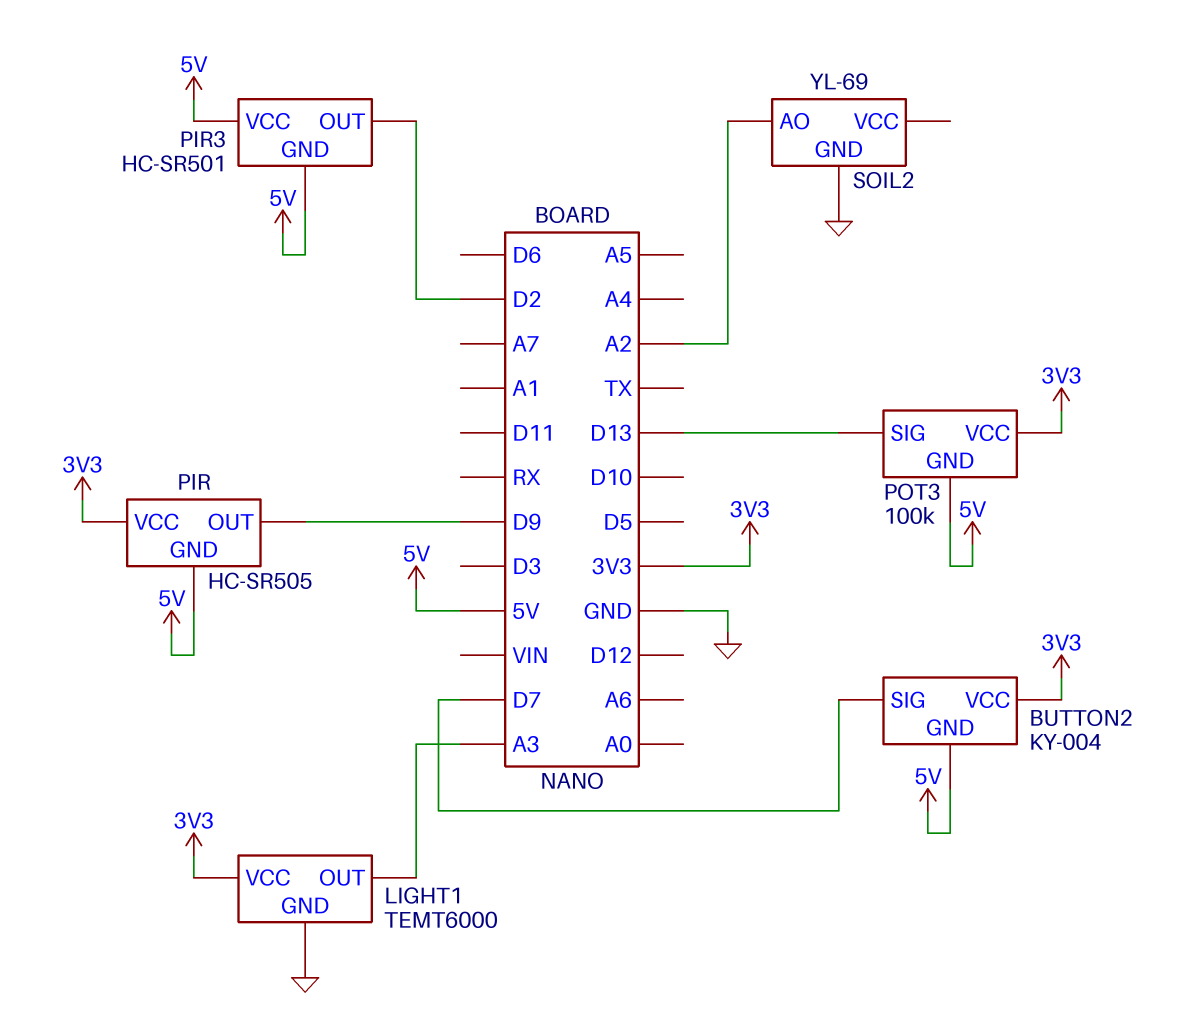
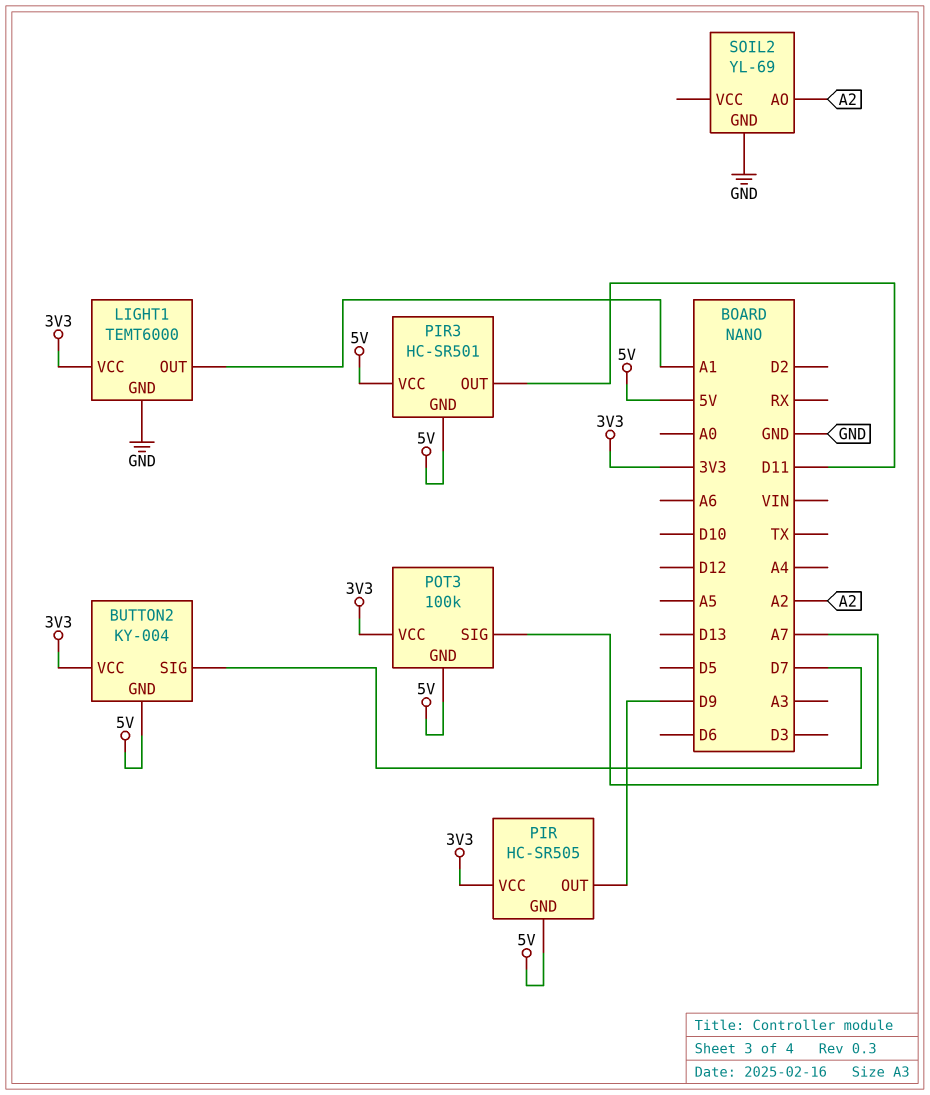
LIGHT1 pin OUT: A3 -> A1
PIR3 pin OUT: D2 -> D11
POT3 pin SIG: D13 -> A7

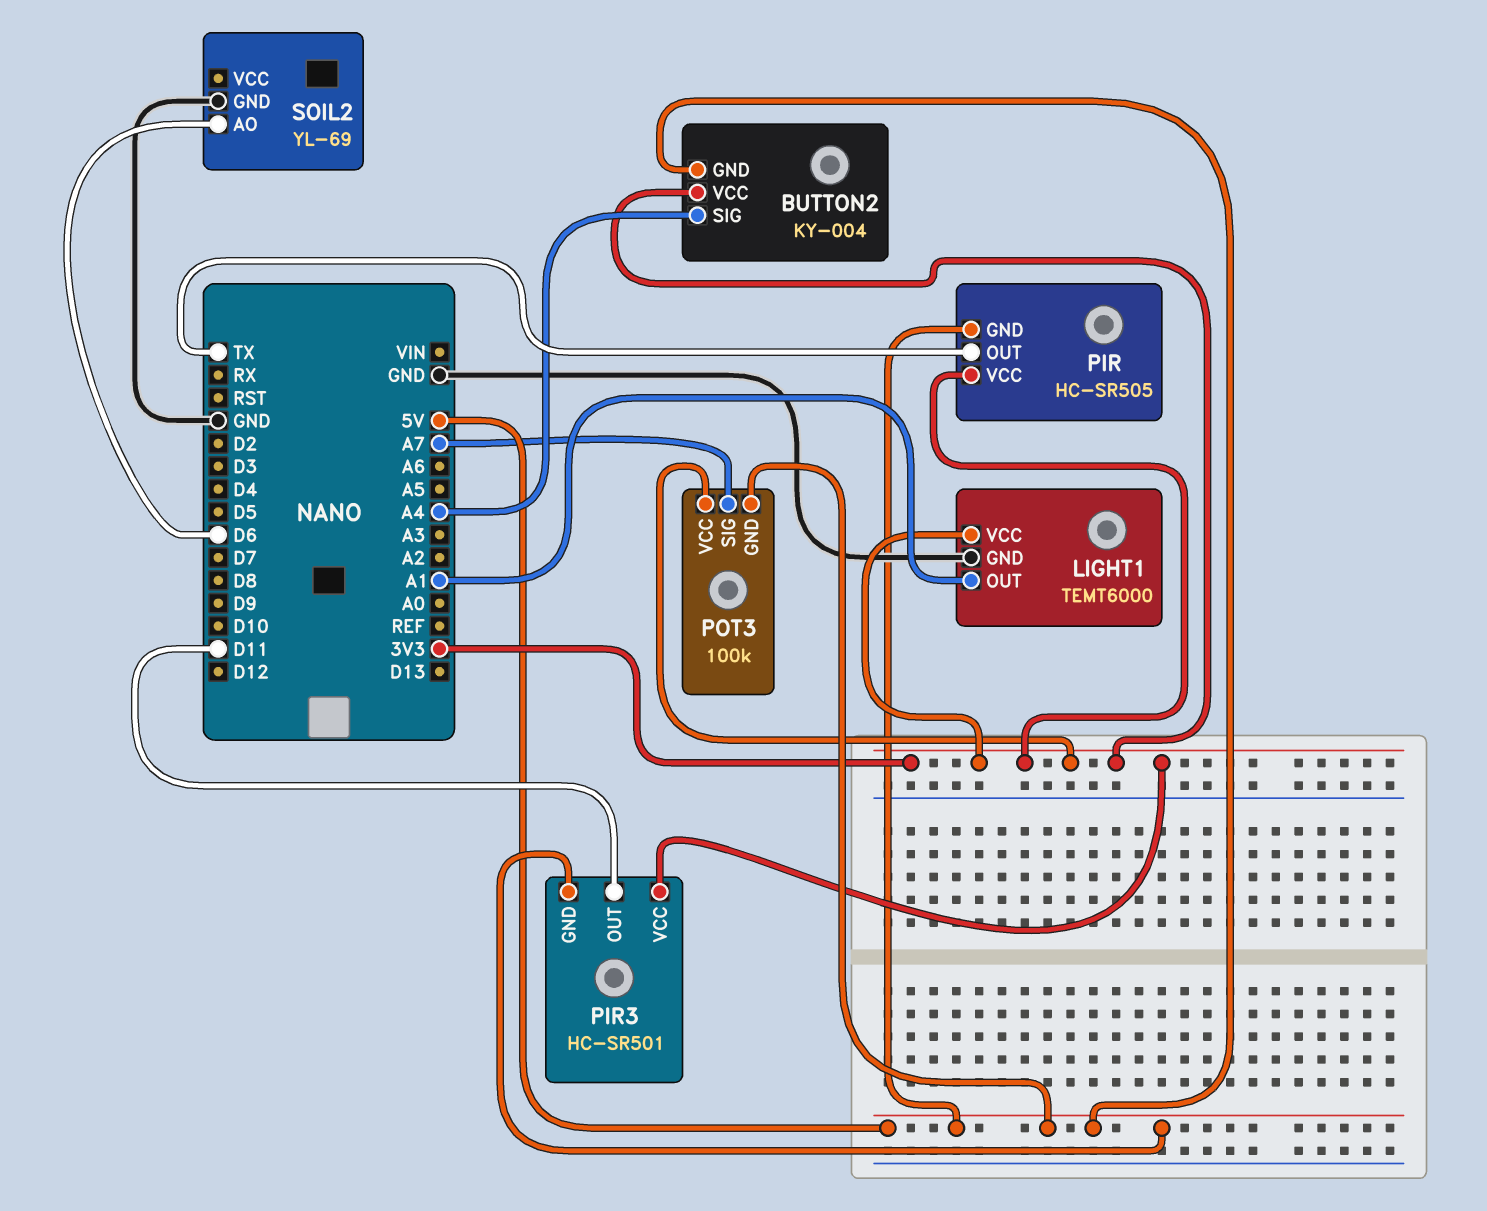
BUTTON2 pin SIG: D7 -> A4
PIR pin OUT: D9 -> TX
PIR3 pin VCC: 5V -> 3V3
SOIL2 pin AO: A2 -> D6

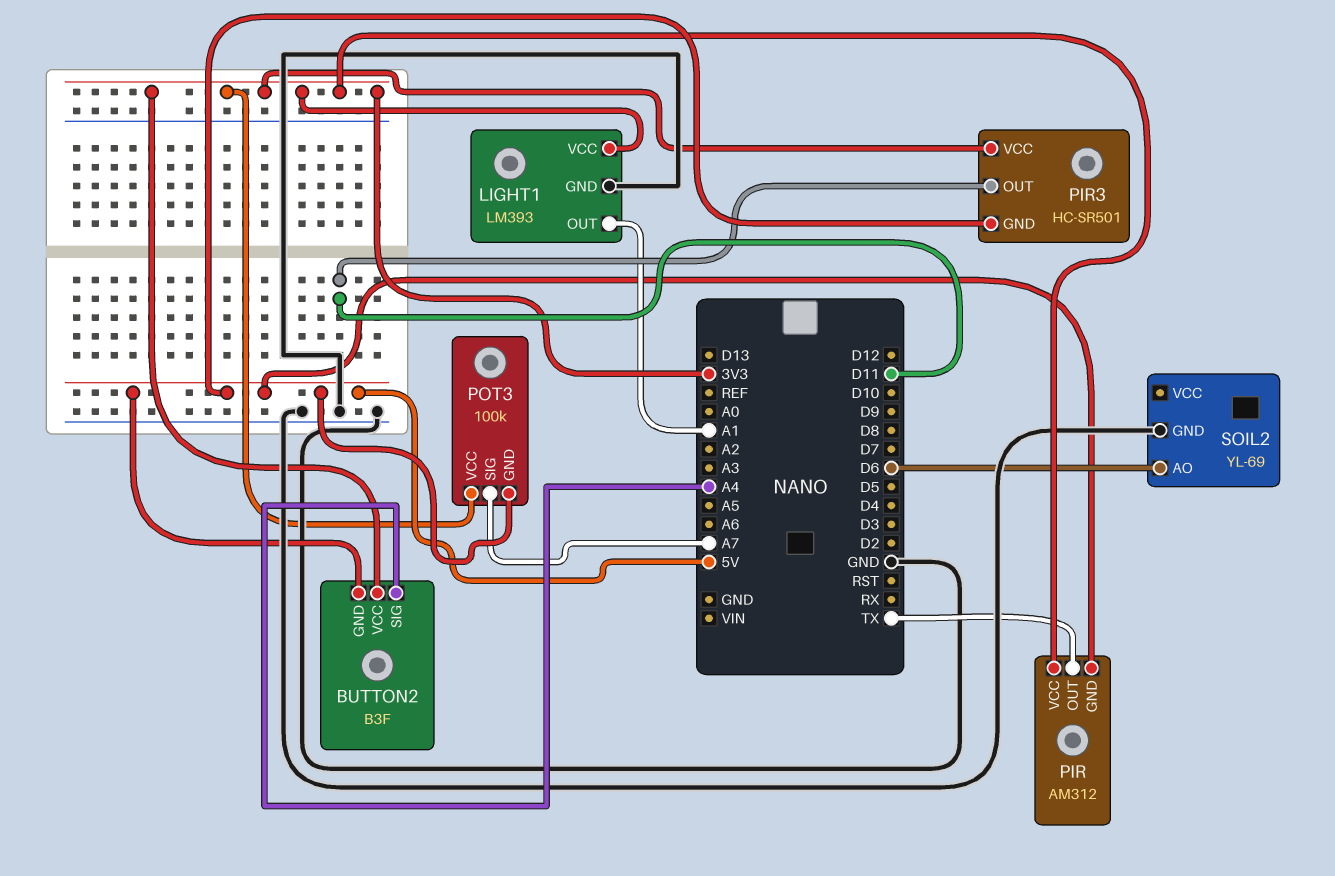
BUTTON2: KY-004 -> B3F
LIGHT1: TEMT6000 -> LM393
PIR: HC-SR505 -> AM312

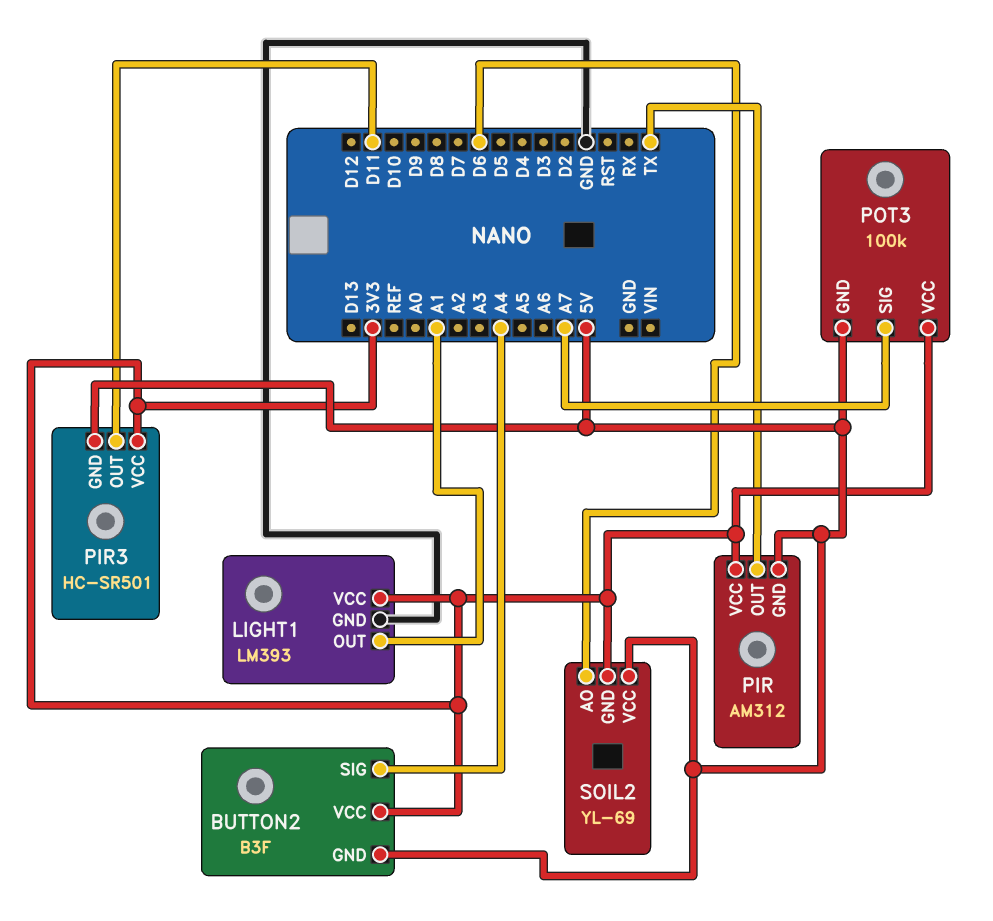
SOIL2 pin GND: GND -> 3V3
SOIL2 pin VCC: none -> 5V

